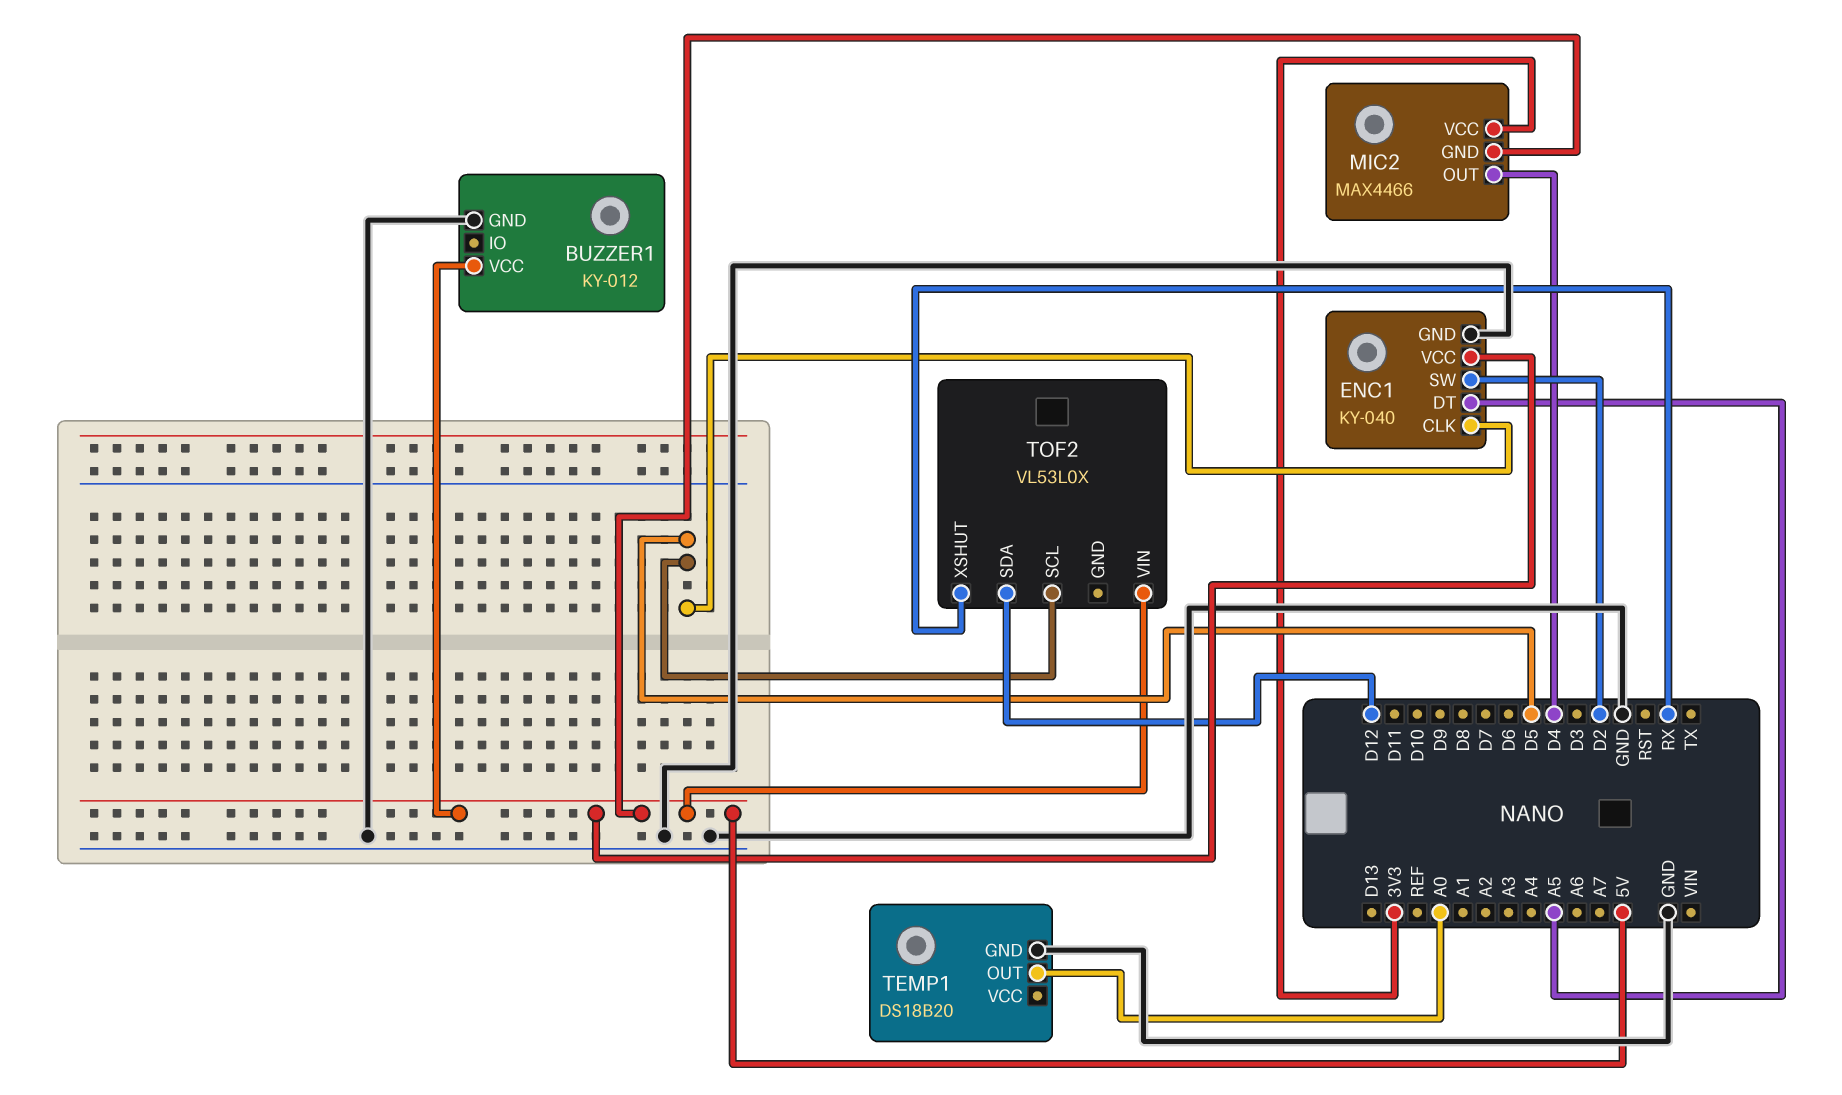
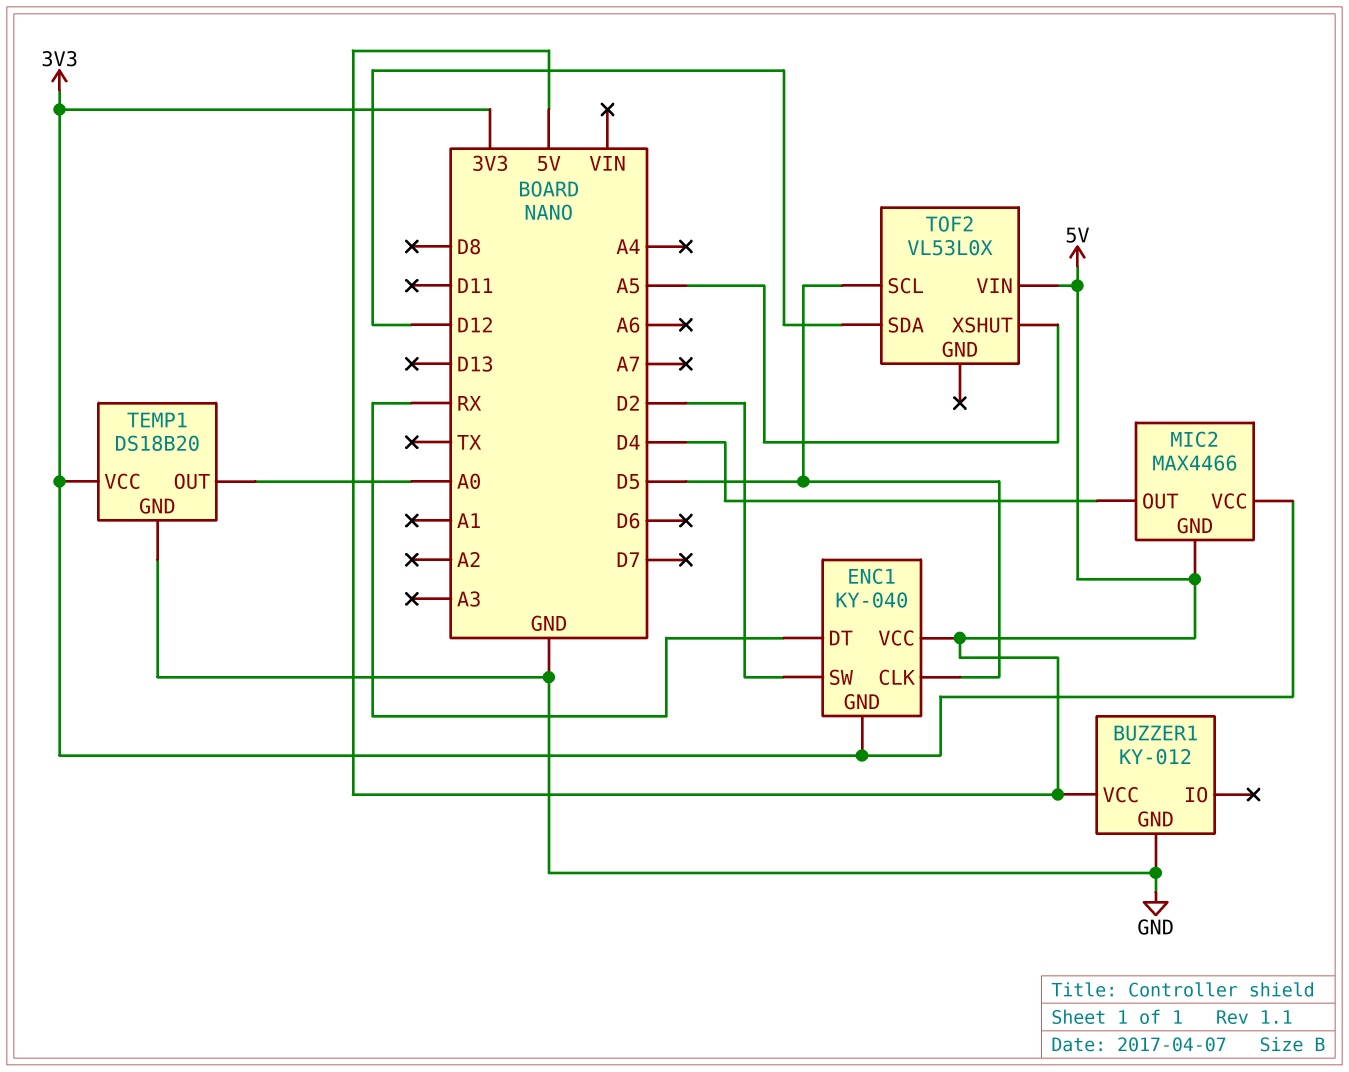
ENC1 pin DT: A5 -> RX
ENC1 pin GND: GND -> 3V3
TEMP1 pin VCC: none -> 3V3
TOF2 pin XSHUT: RX -> A5

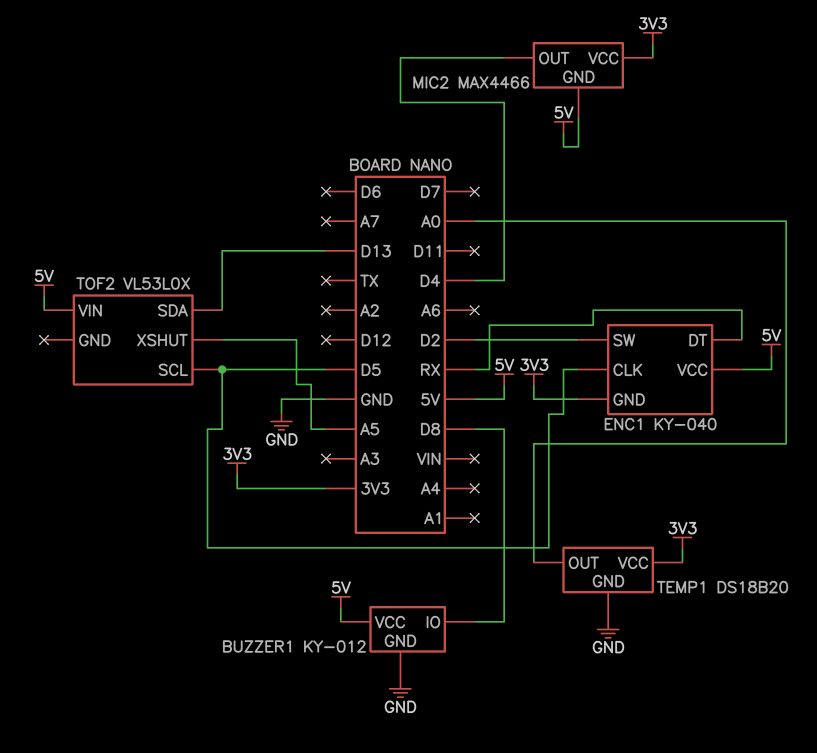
BUZZER1 pin IO: none -> D8
TOF2 pin SDA: D12 -> D13

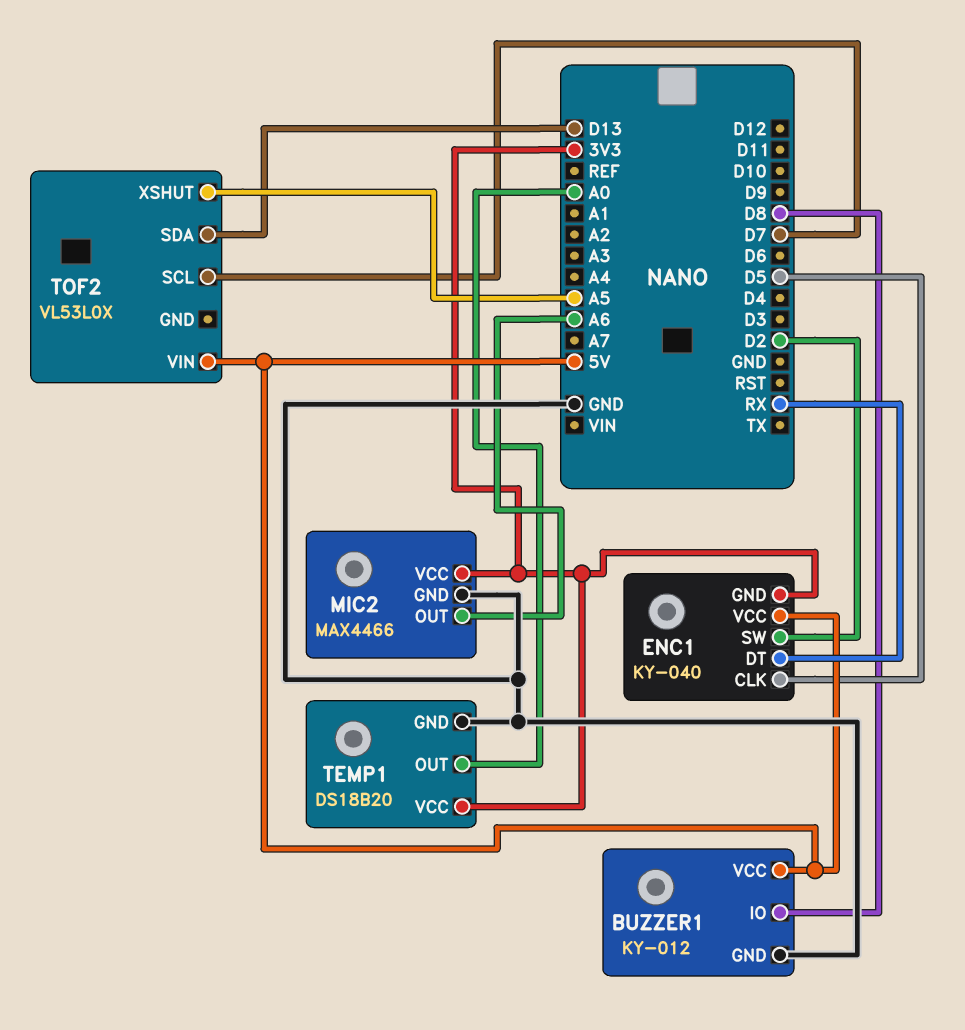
MIC2 pin GND: 5V -> GND
MIC2 pin OUT: D4 -> A6
TOF2 pin SCL: D5 -> D7

